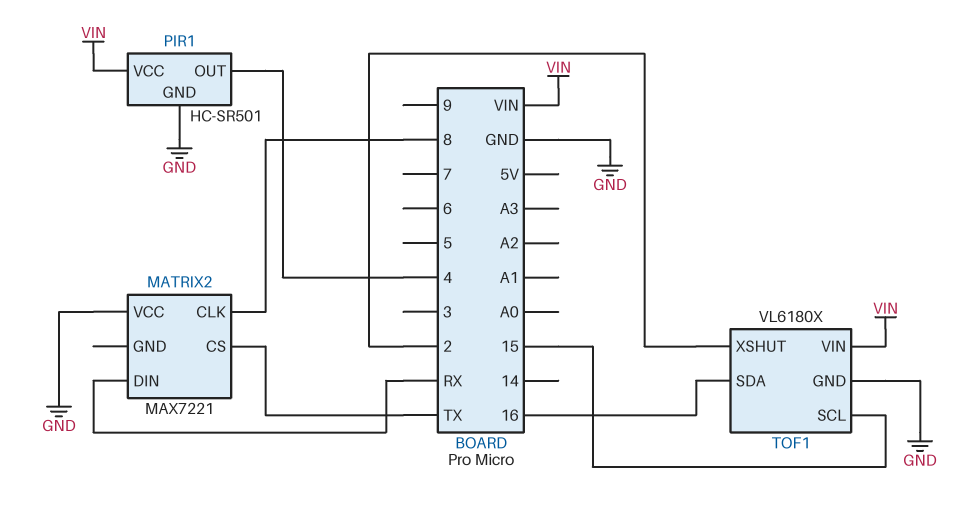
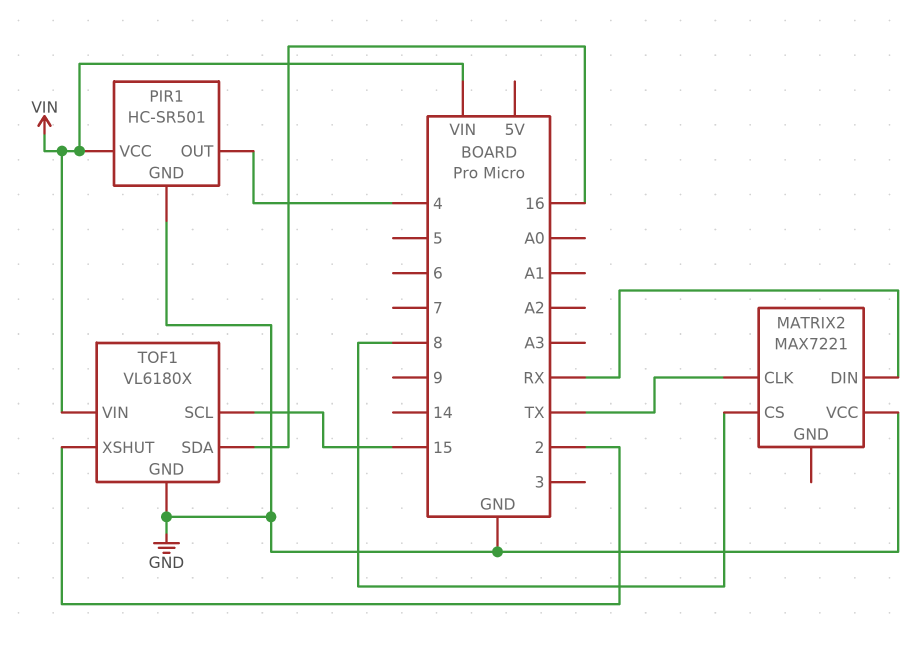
MATRIX2 pin CLK: 8 -> TX
MATRIX2 pin CS: TX -> 8

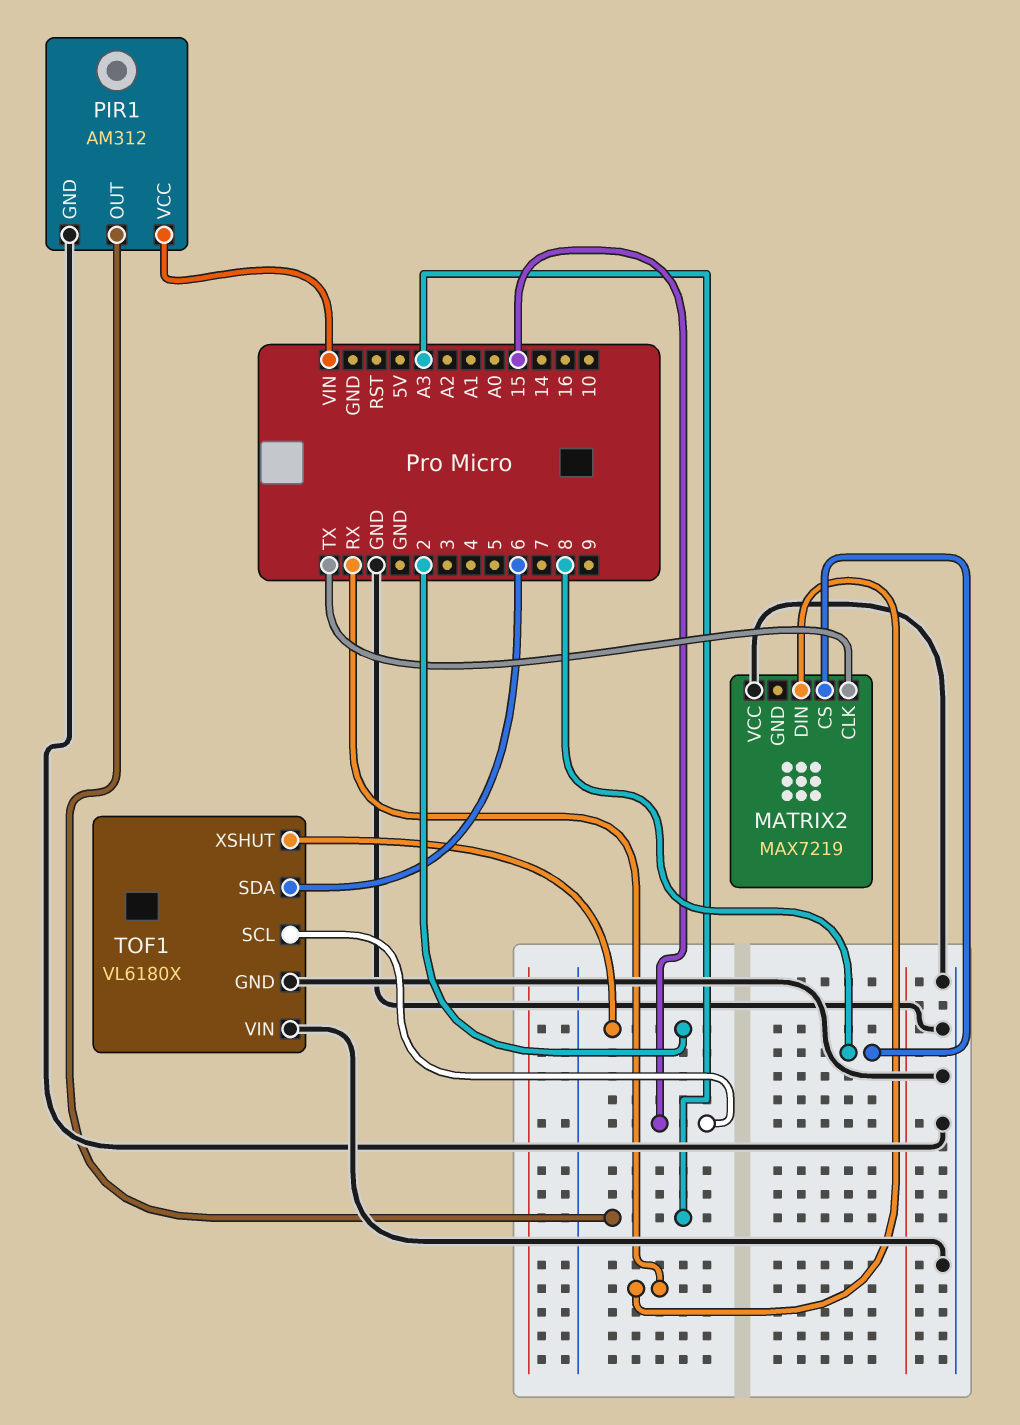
MATRIX2: MAX7221 -> MAX7219
PIR1: HC-SR501 -> AM312
PIR1 pin OUT: 4 -> A3
TOF1 pin SDA: 16 -> 6
TOF1 pin VIN: VIN -> GND

